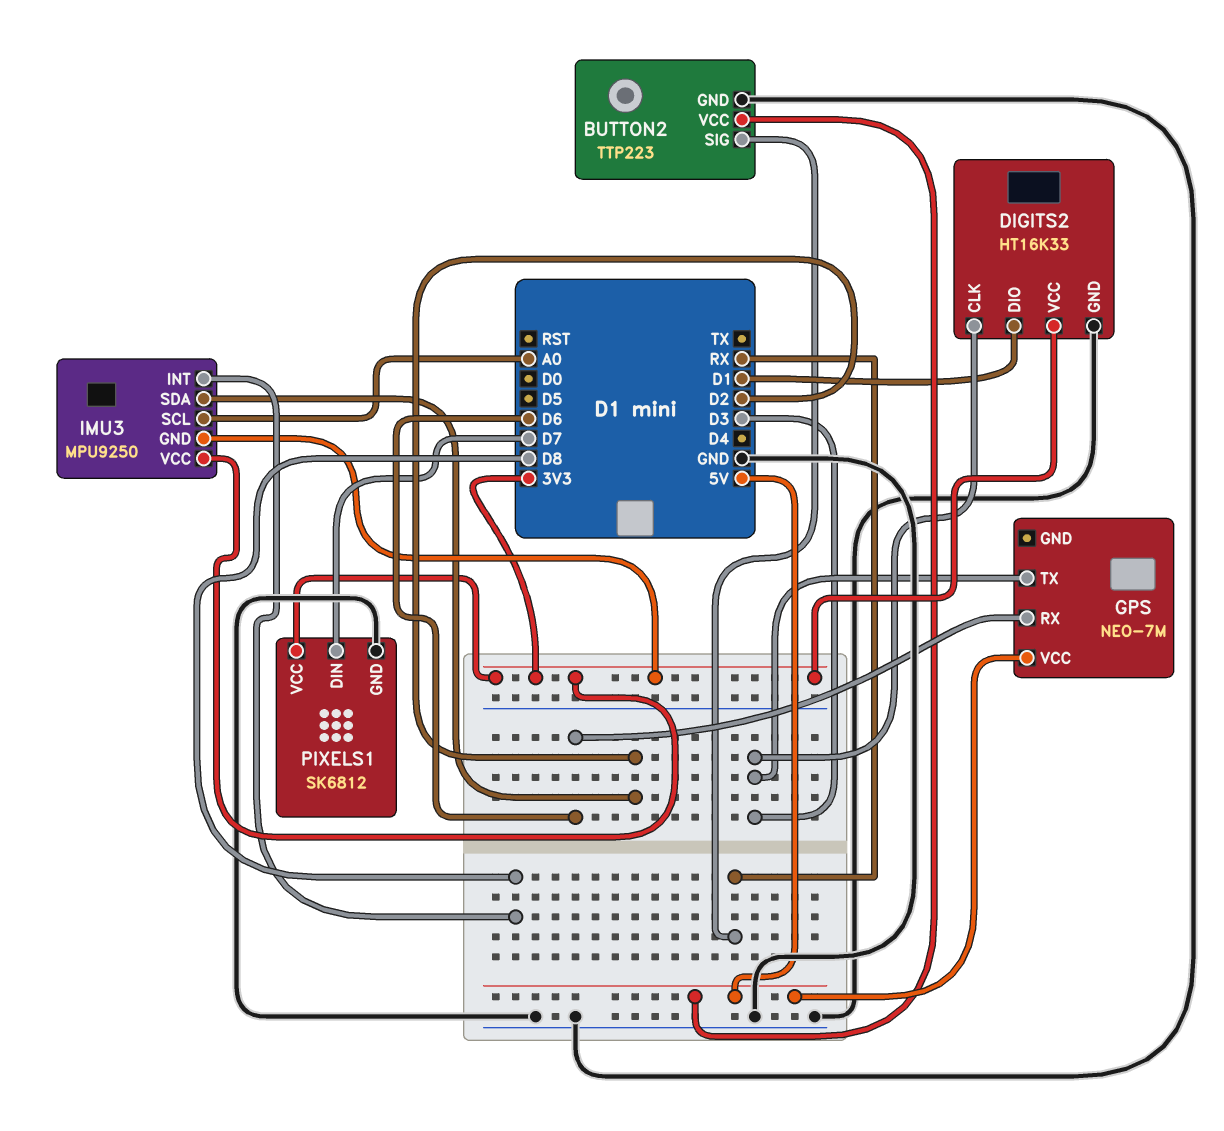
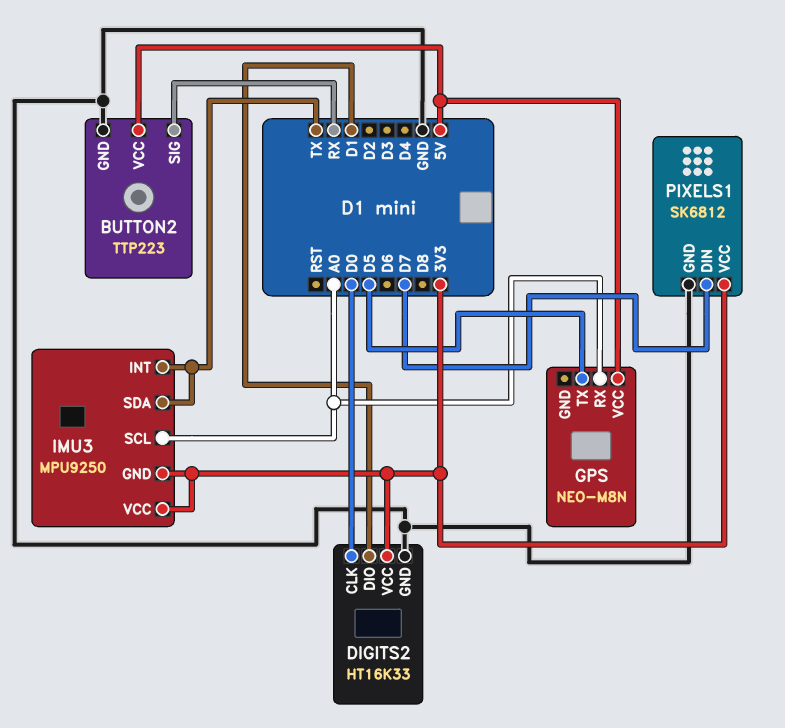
DIGITS2 pin CLK: D3 -> D0
GPS: NEO-7M -> NEO-M8N
GPS pin RX: D6 -> A0
GPS pin TX: D3 -> D5
IMU3 pin INT: D8 -> TX
IMU3 pin SDA: D2 -> TX

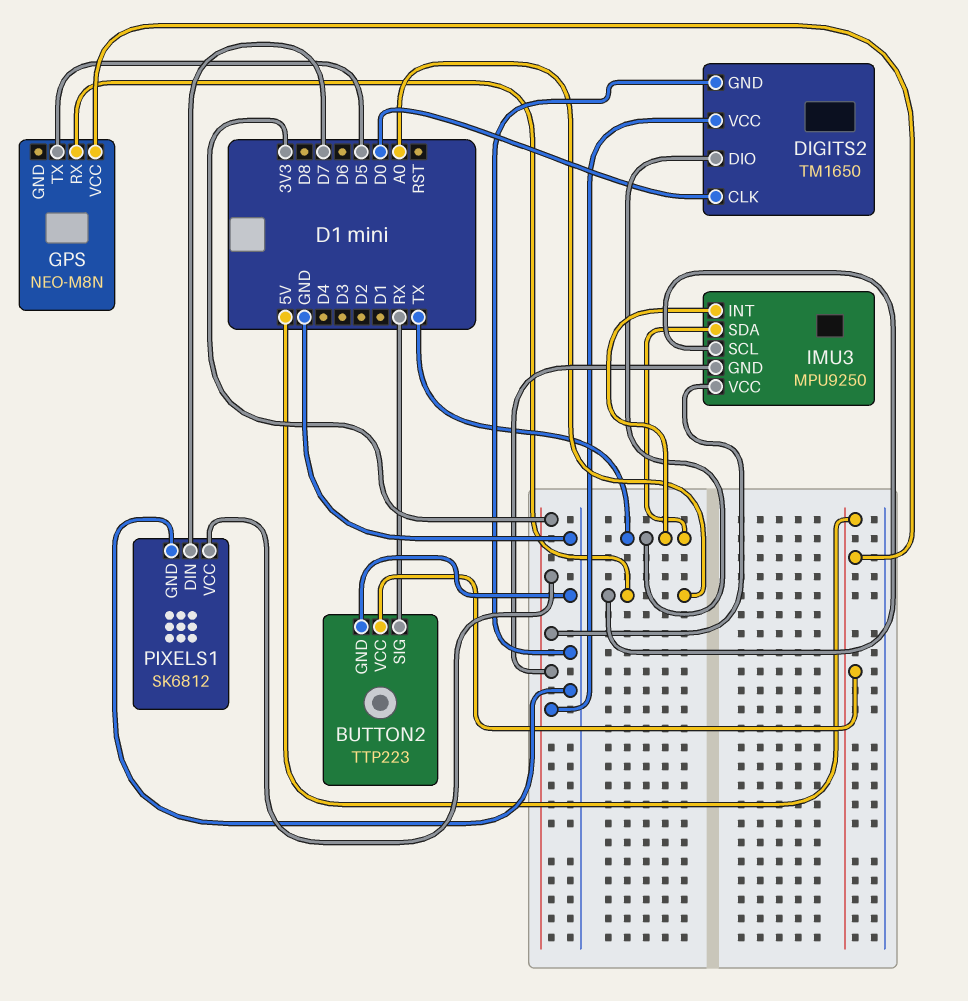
DIGITS2: HT16K33 -> TM1650
DIGITS2 pin DIO: D1 -> TX

